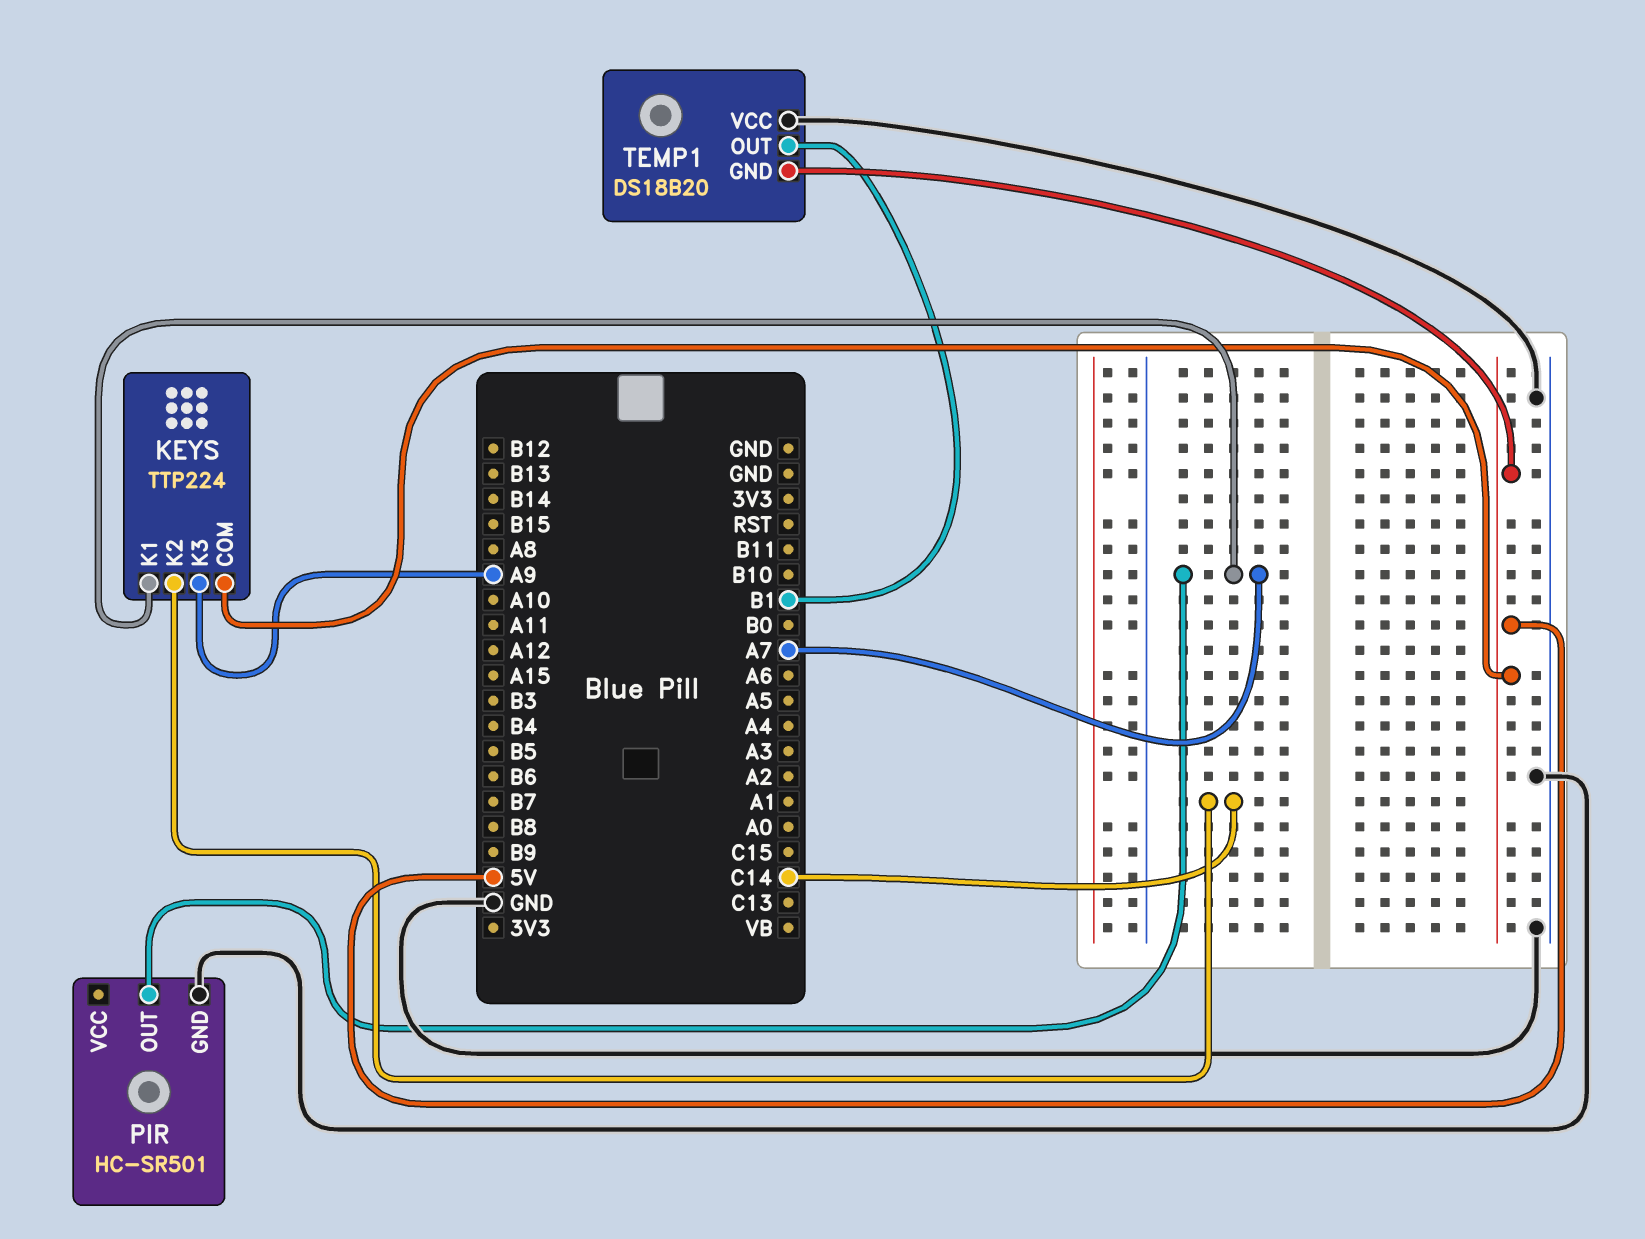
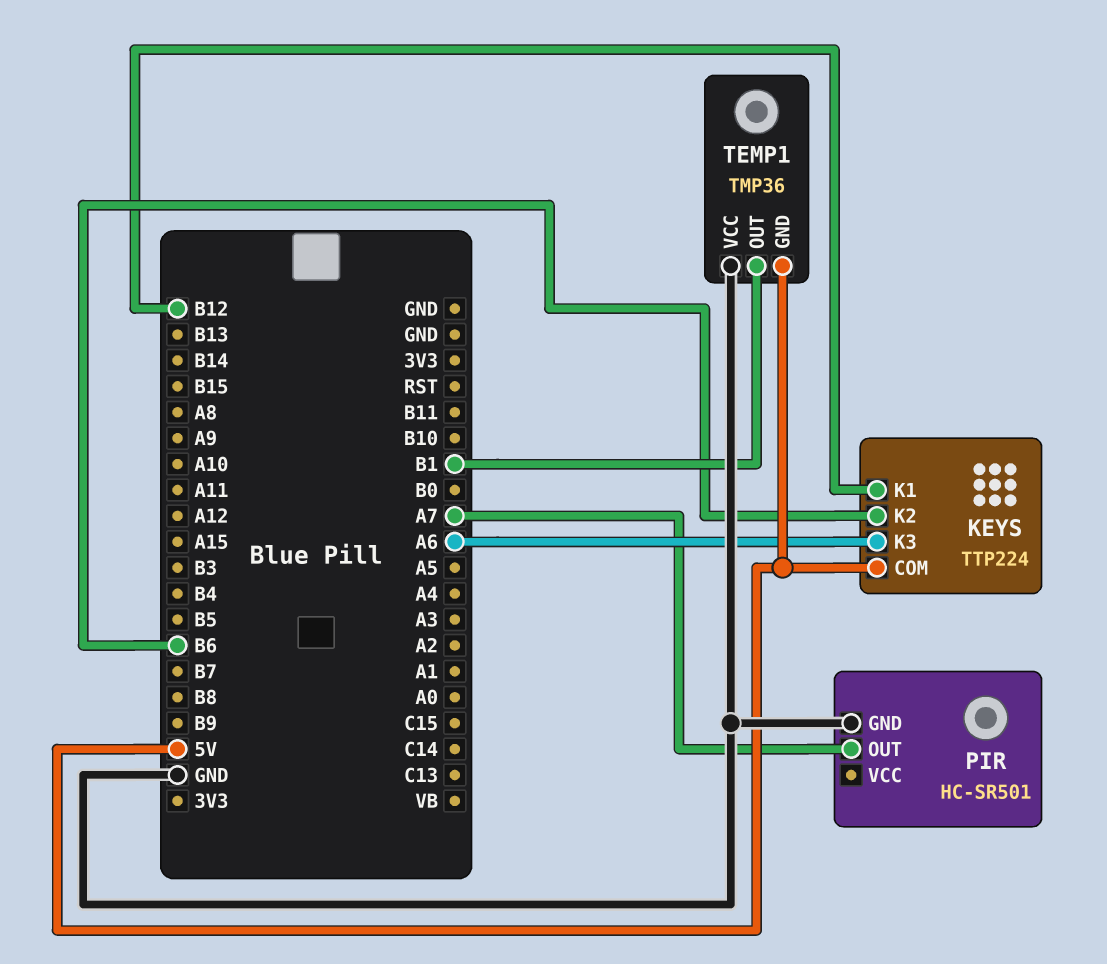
KEYS pin K1: A7 -> B12
KEYS pin K2: C14 -> B6
KEYS pin K3: A9 -> A6
TEMP1: DS18B20 -> TMP36

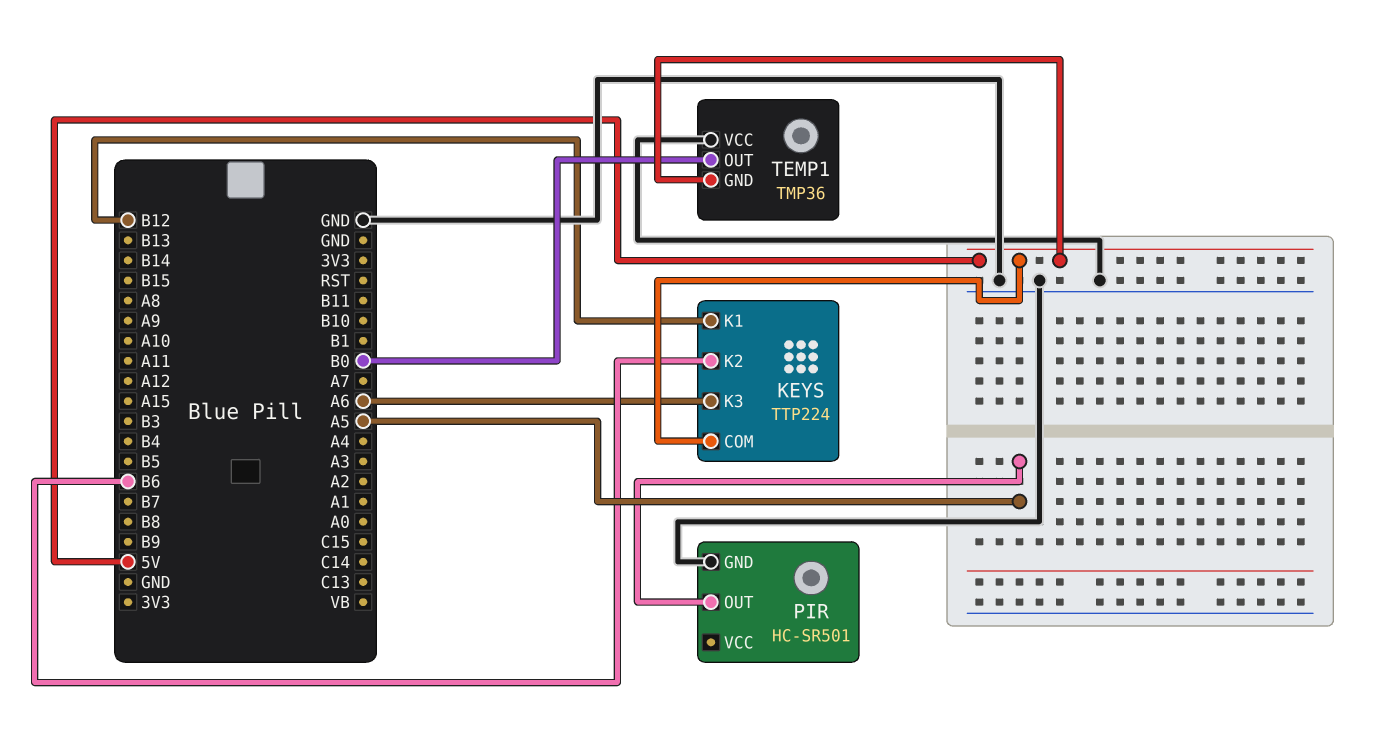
PIR pin OUT: A7 -> A5
TEMP1 pin OUT: B1 -> B0

